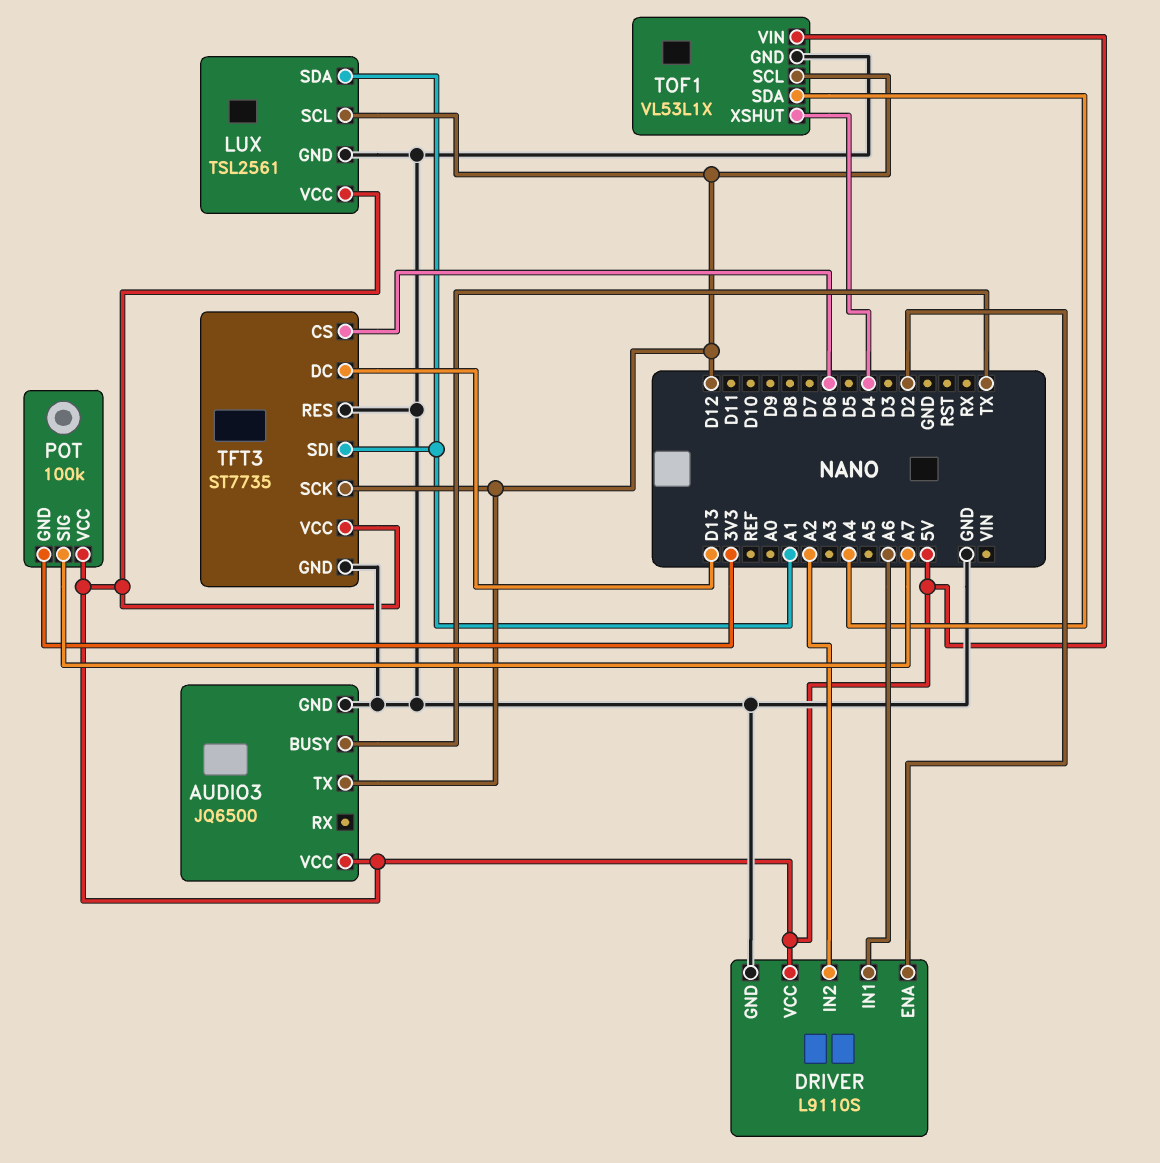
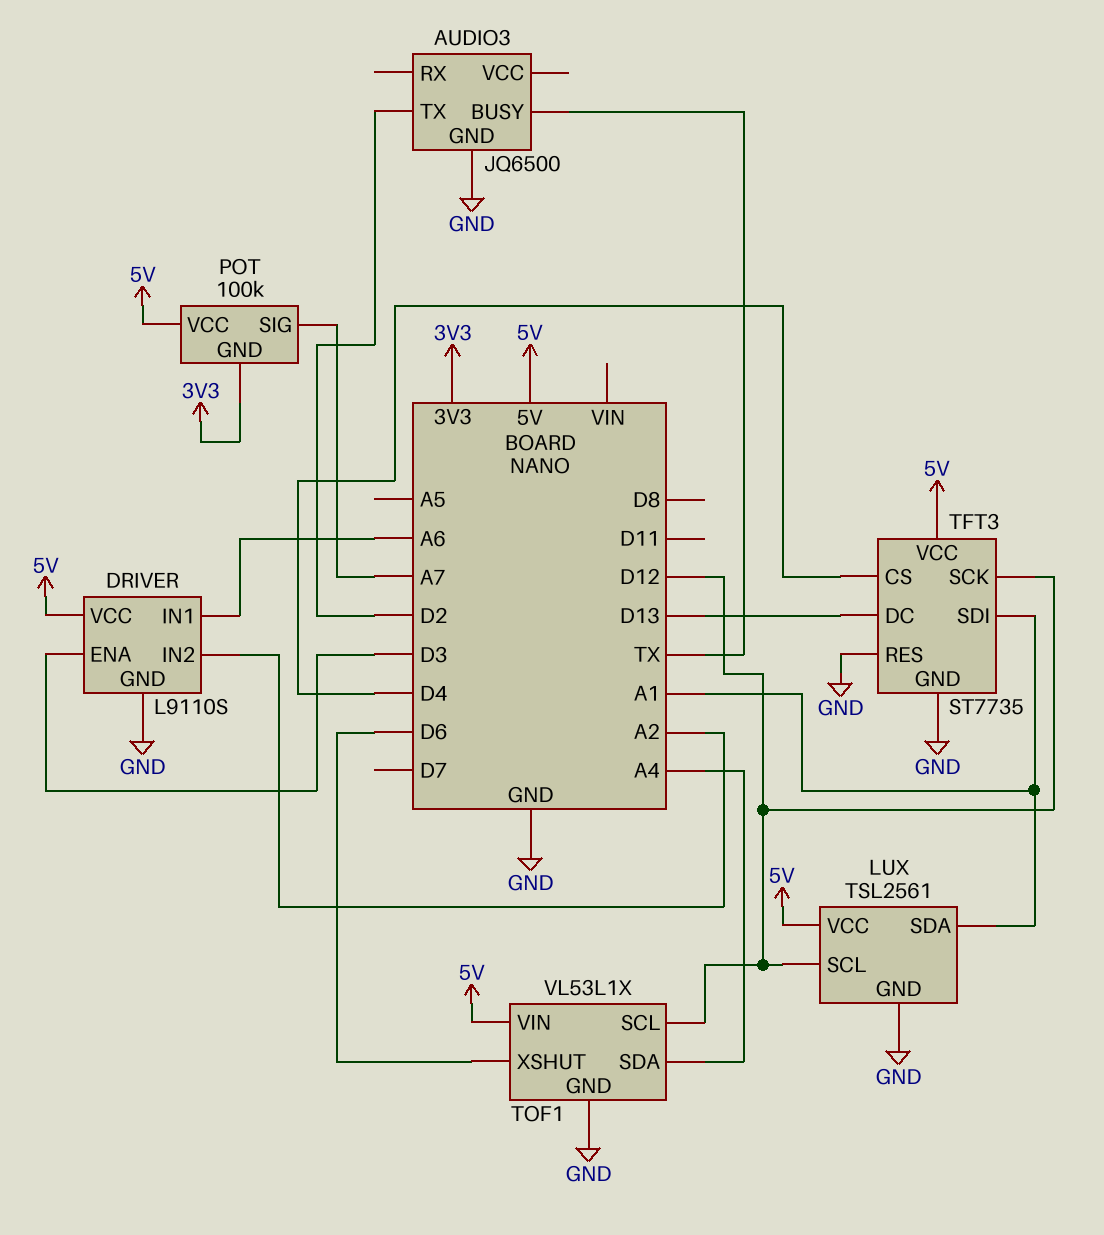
AUDIO3 pin TX: D12 -> D2
AUDIO3 pin VCC: 5V -> none
DRIVER pin ENA: D2 -> D3
TFT3 pin CS: D6 -> D4
TOF1 pin XSHUT: D4 -> D6

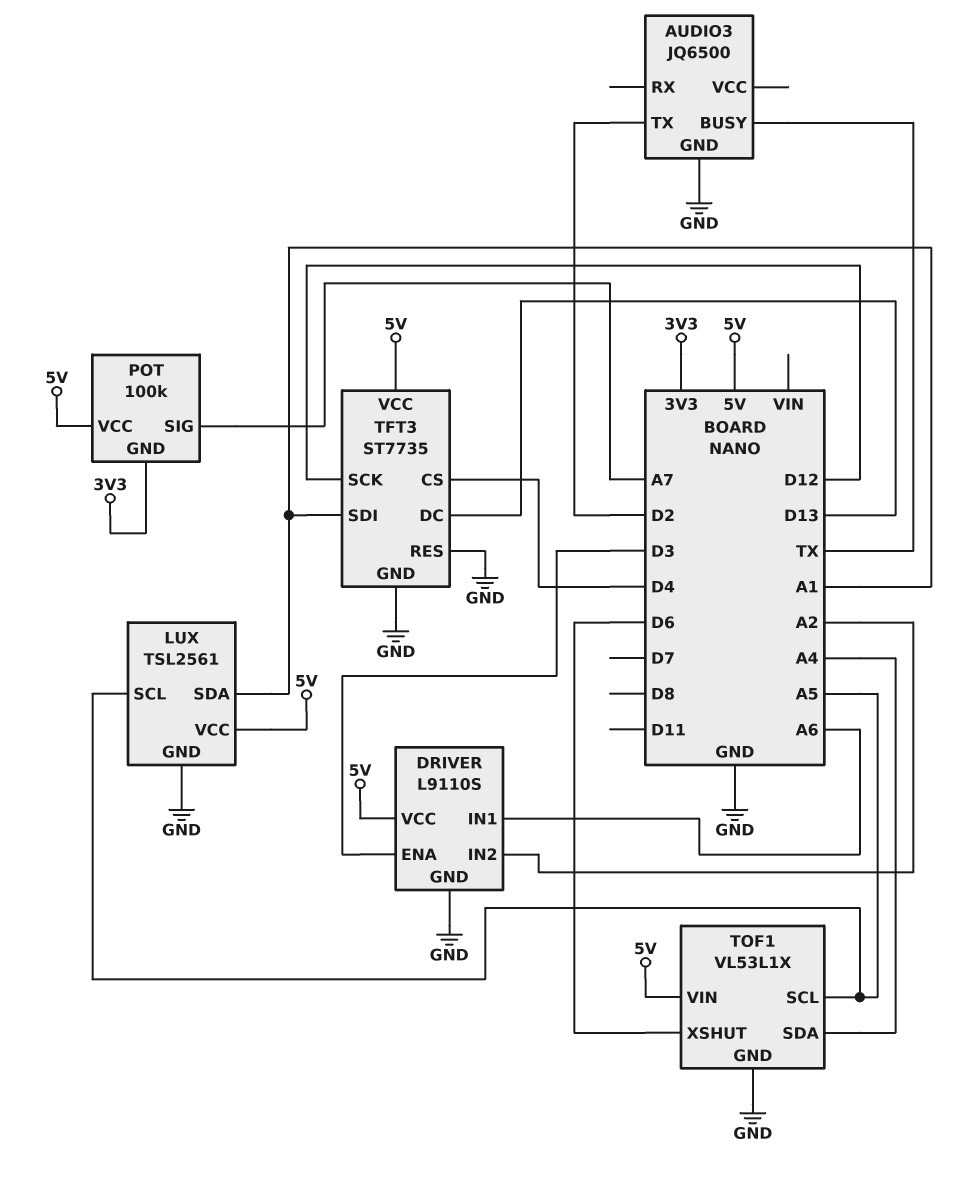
LUX pin SCL: D12 -> A5
TOF1 pin SCL: D12 -> A5

